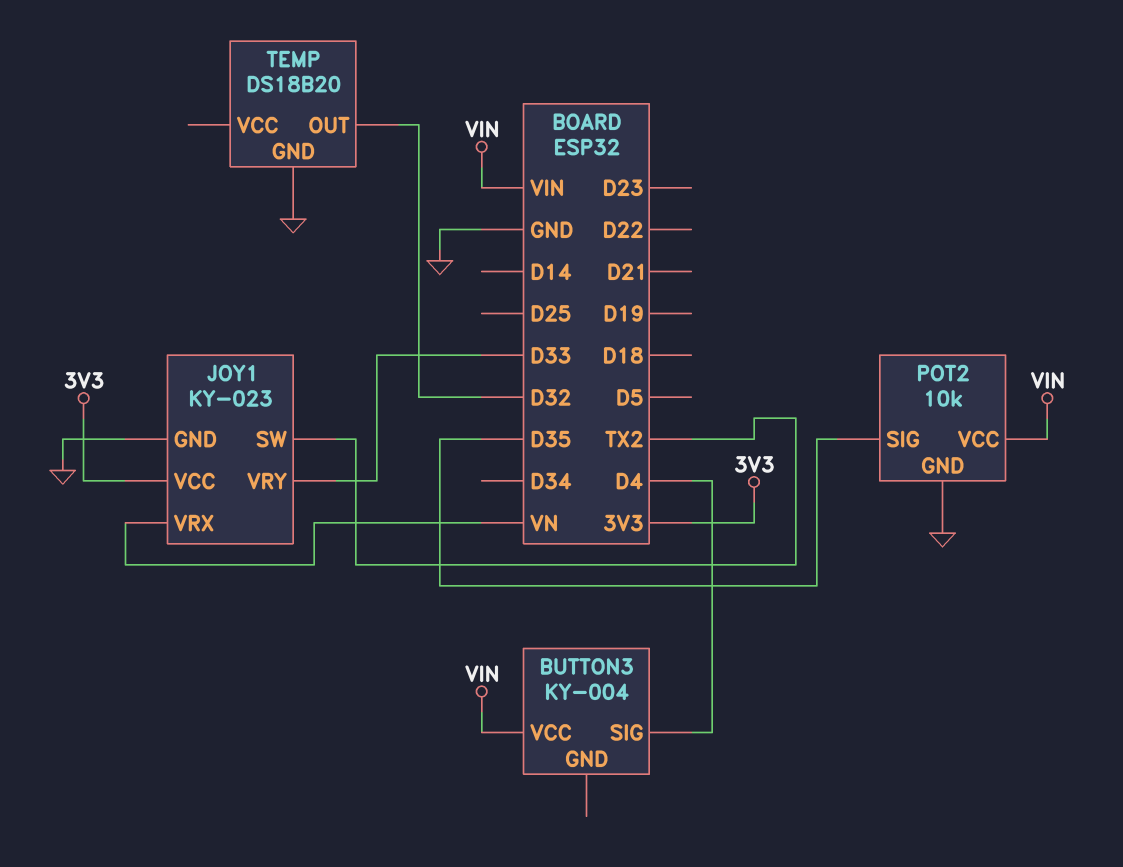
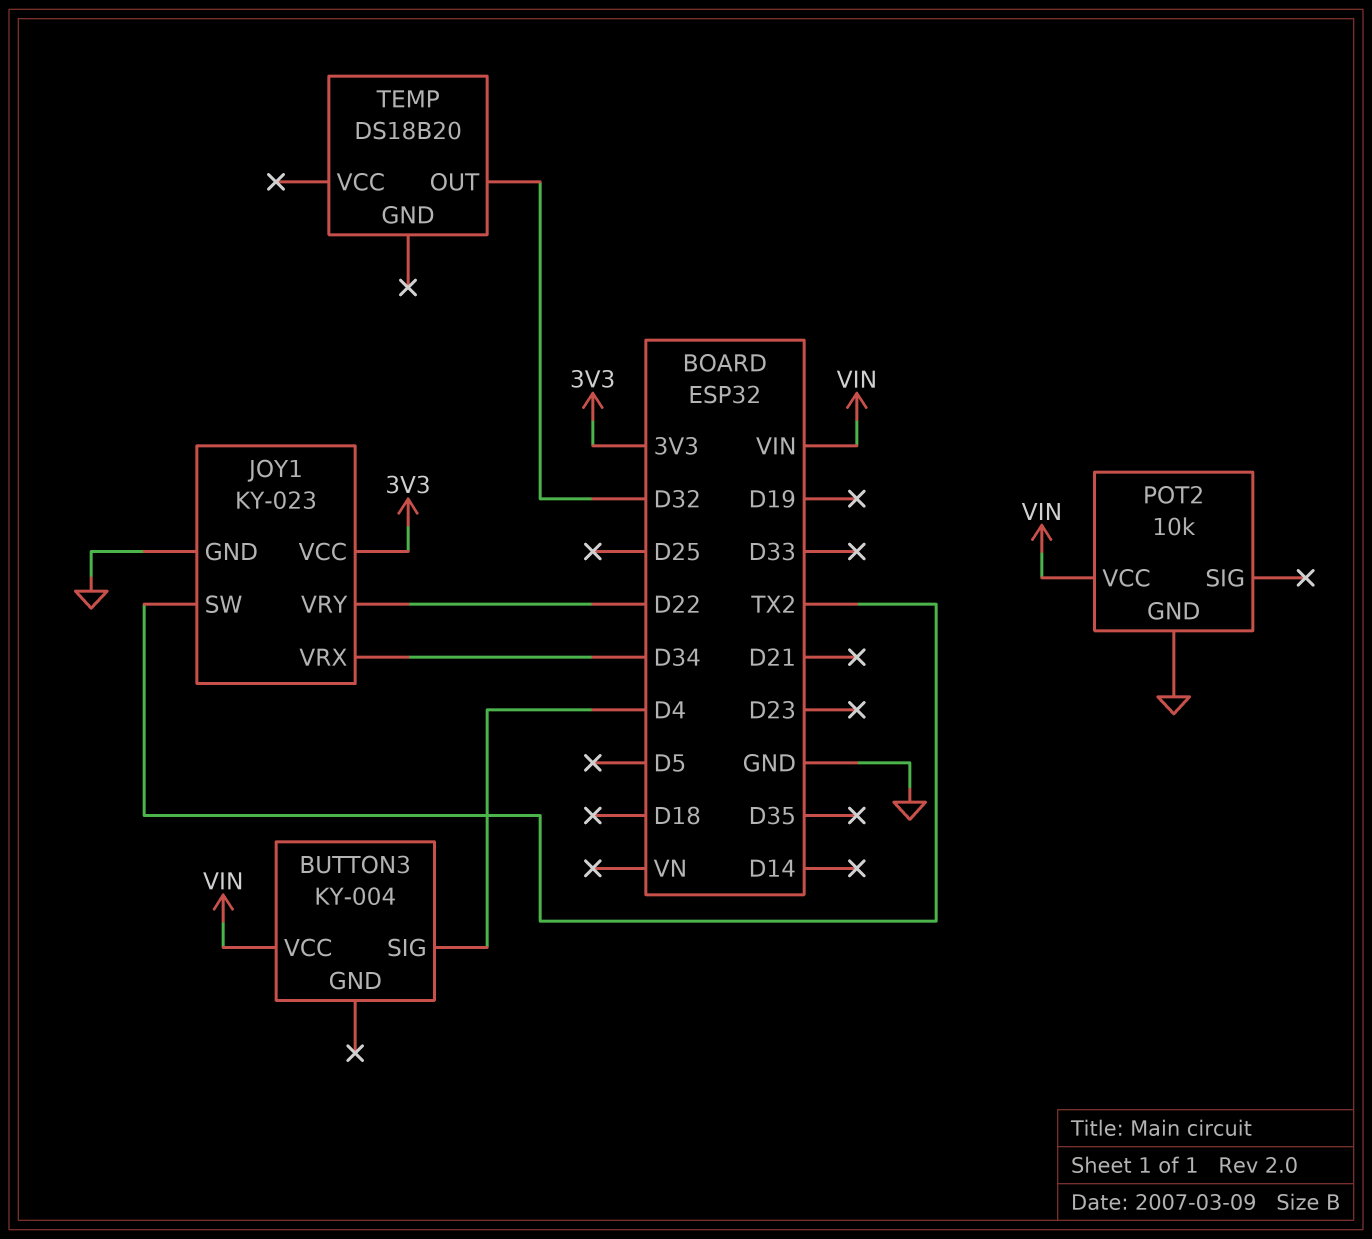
JOY1 pin VRX: VN -> D34
JOY1 pin VRY: D33 -> D22
POT2 pin SIG: D35 -> none
TEMP pin GND: GND -> none

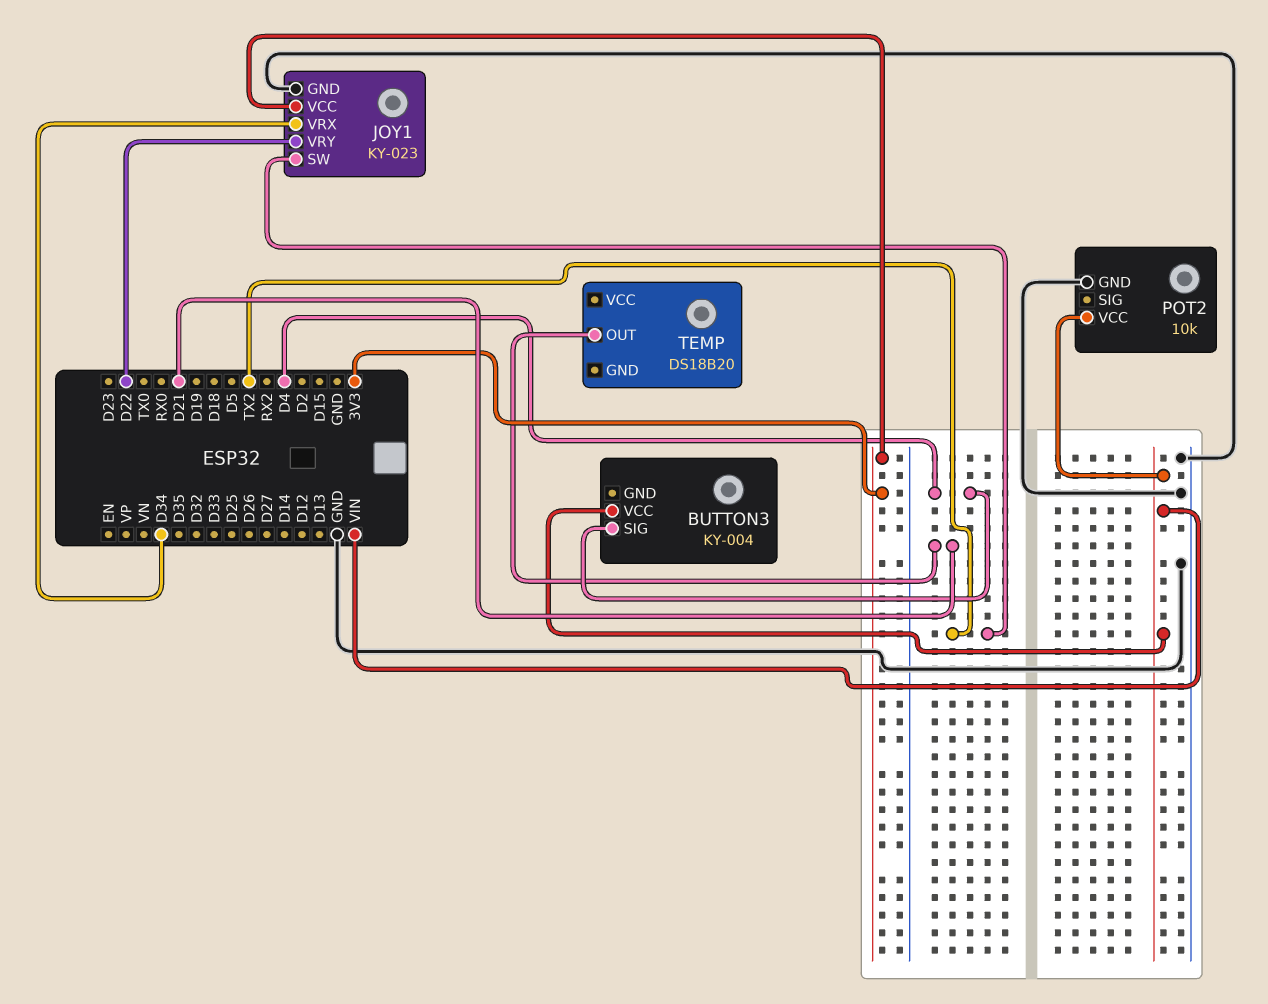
TEMP pin OUT: D32 -> D21

